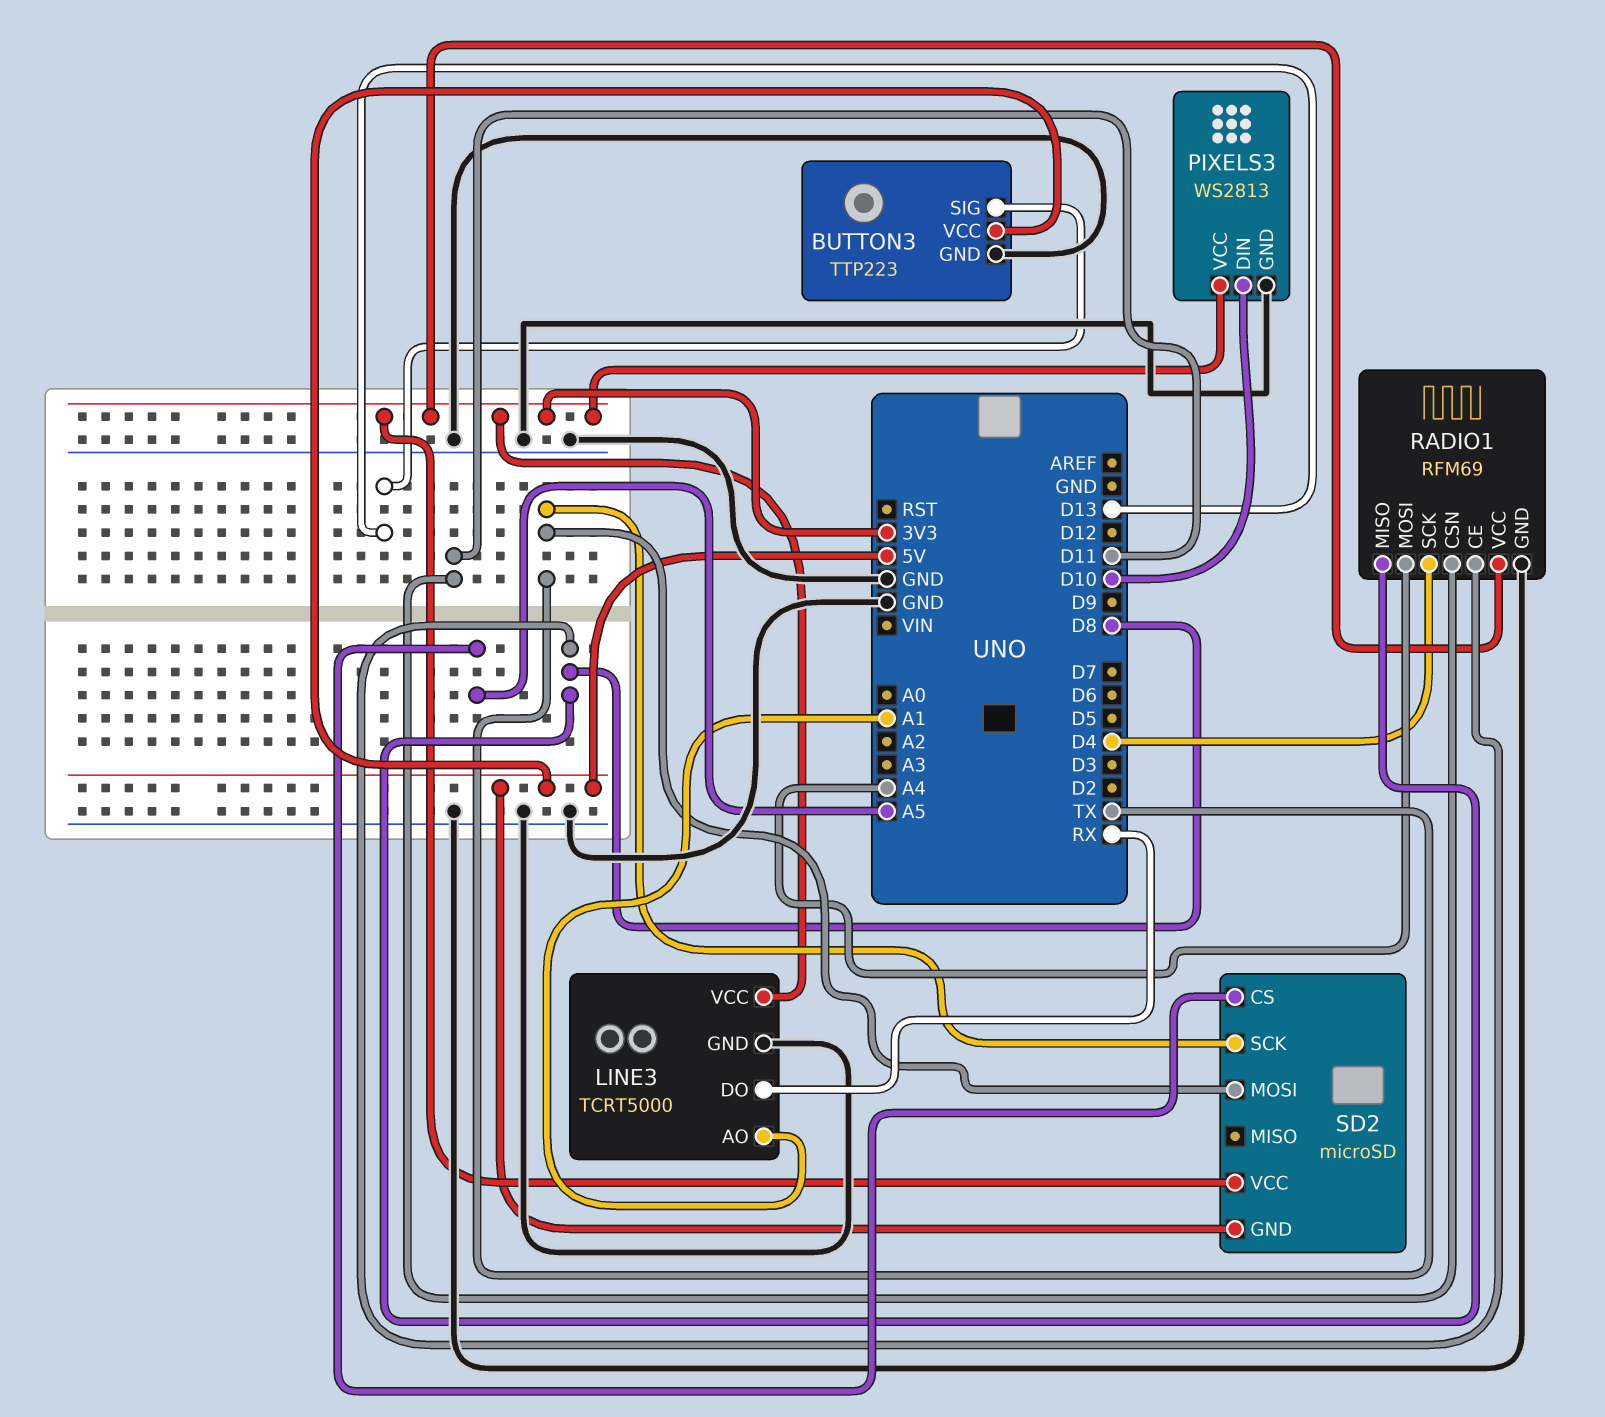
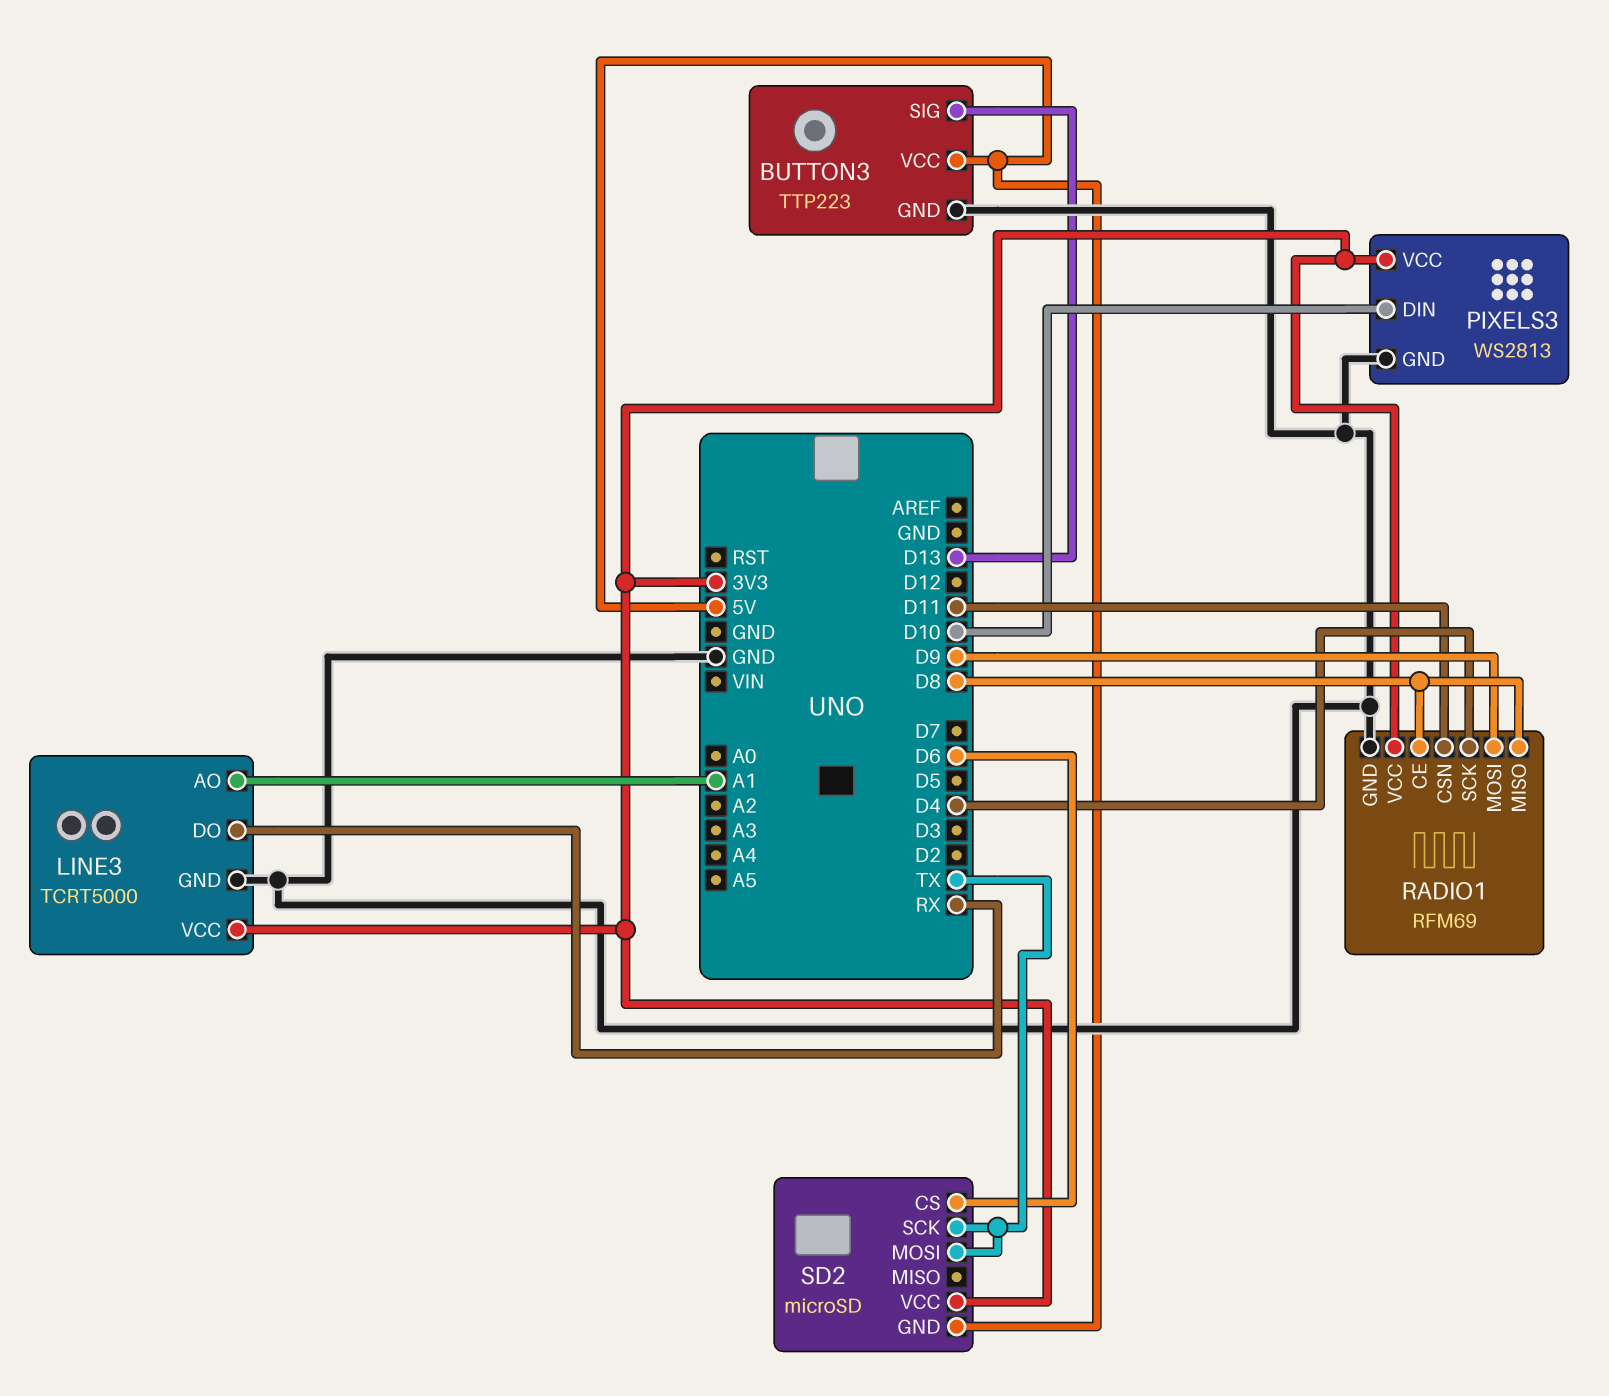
RADIO1 pin MOSI: A4 -> D9
SD2 pin CS: A5 -> D6

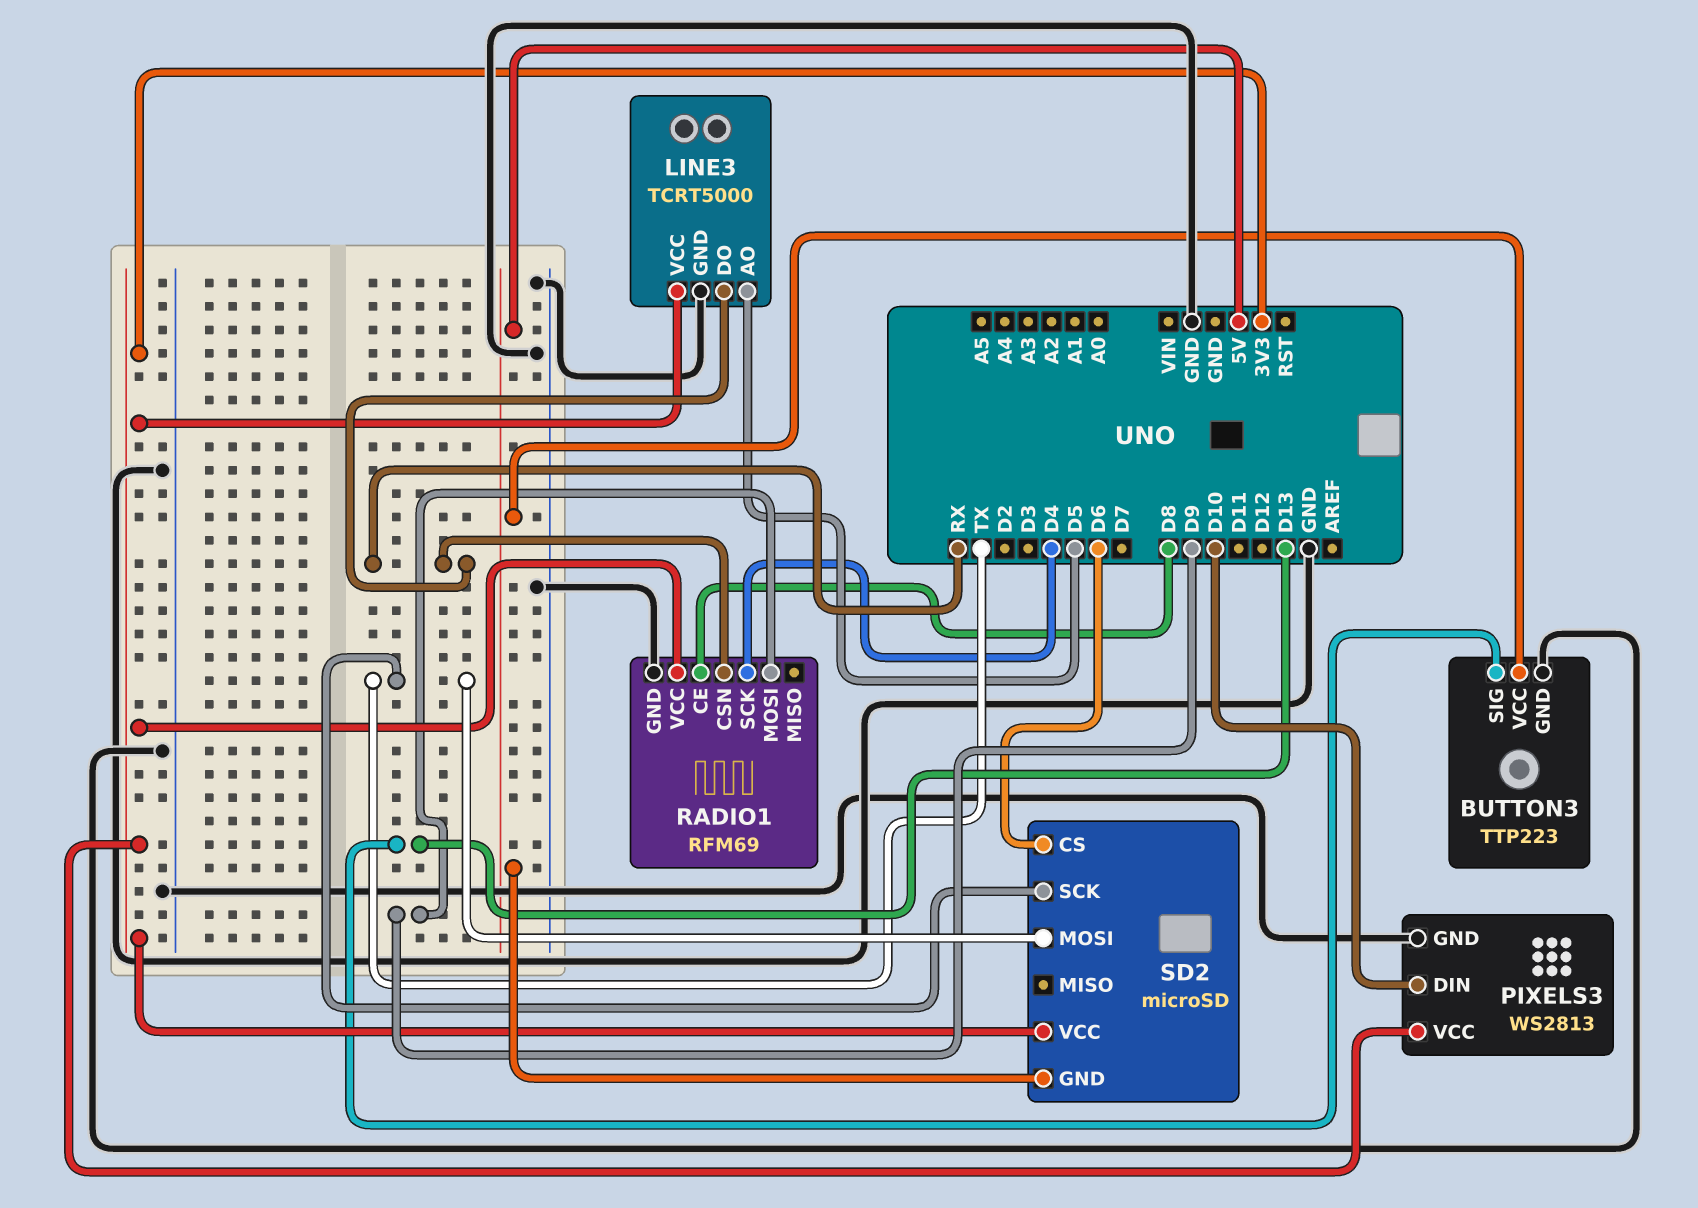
LINE3 pin AO: A1 -> D5
RADIO1 pin CSN: D11 -> RX
RADIO1 pin MISO: D8 -> none

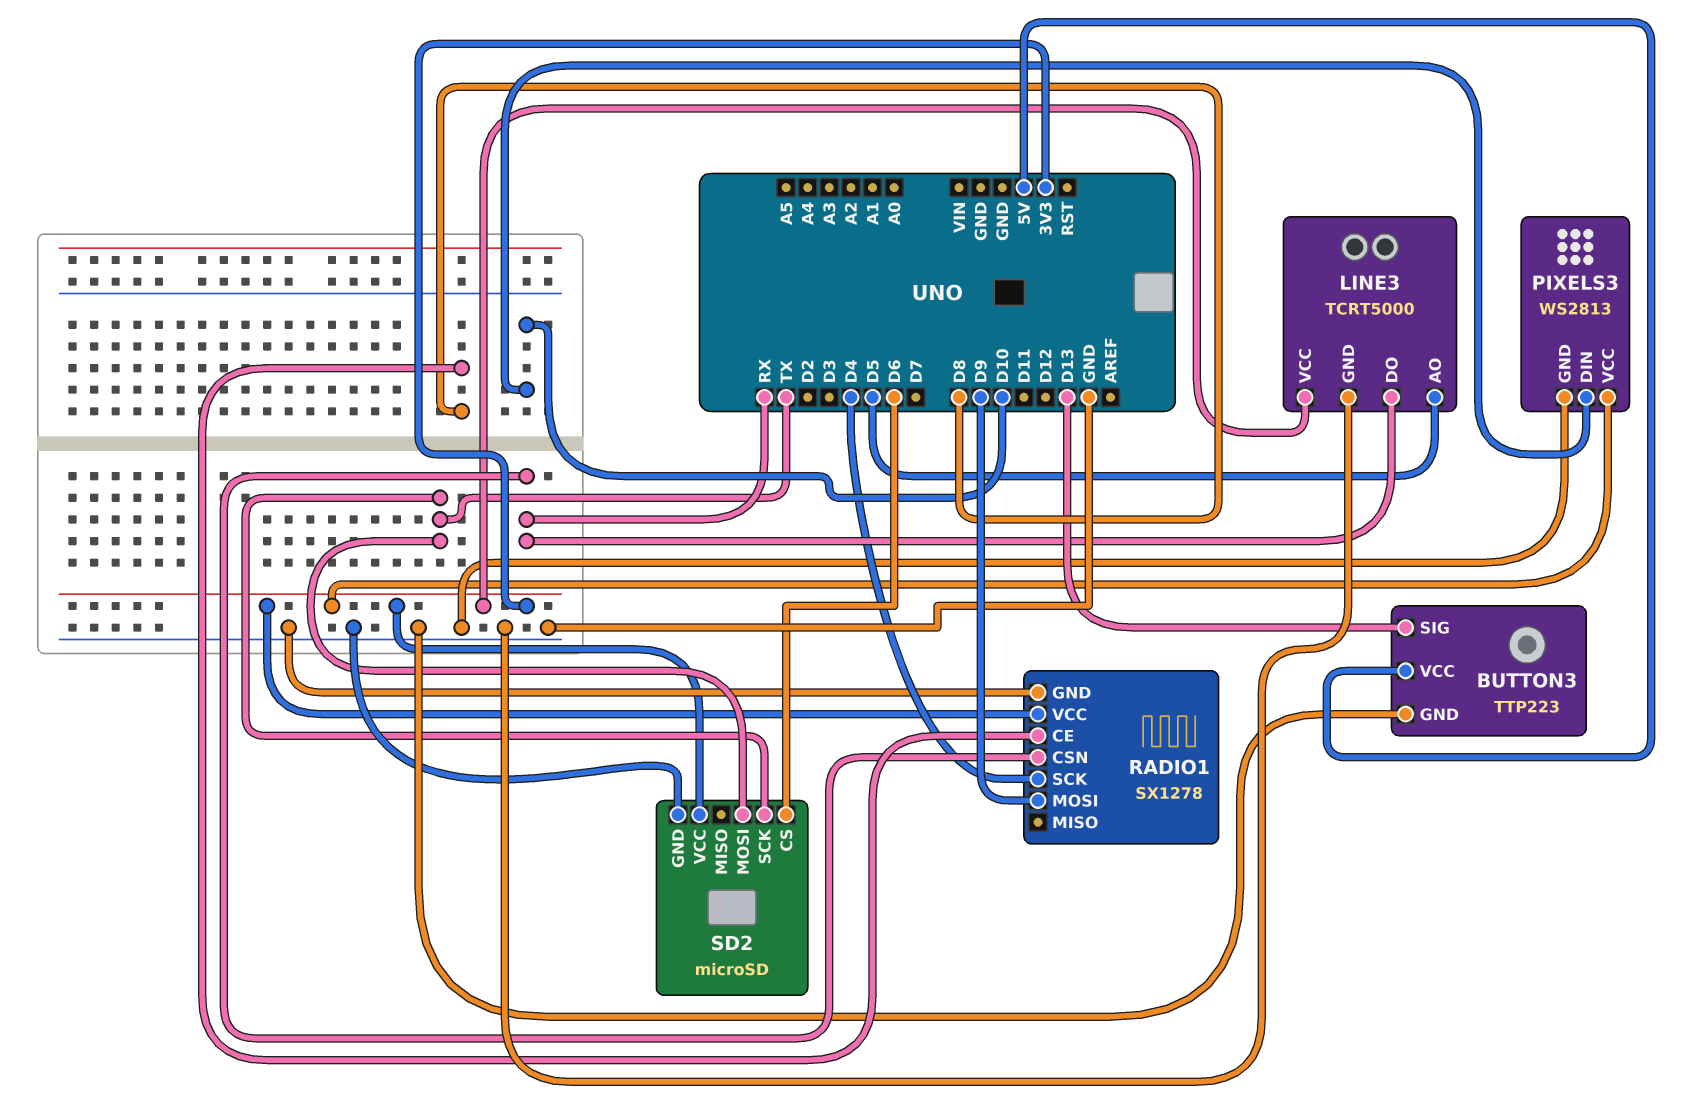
RADIO1: RFM69 -> SX1278
SD2 pin GND: 5V -> GND

